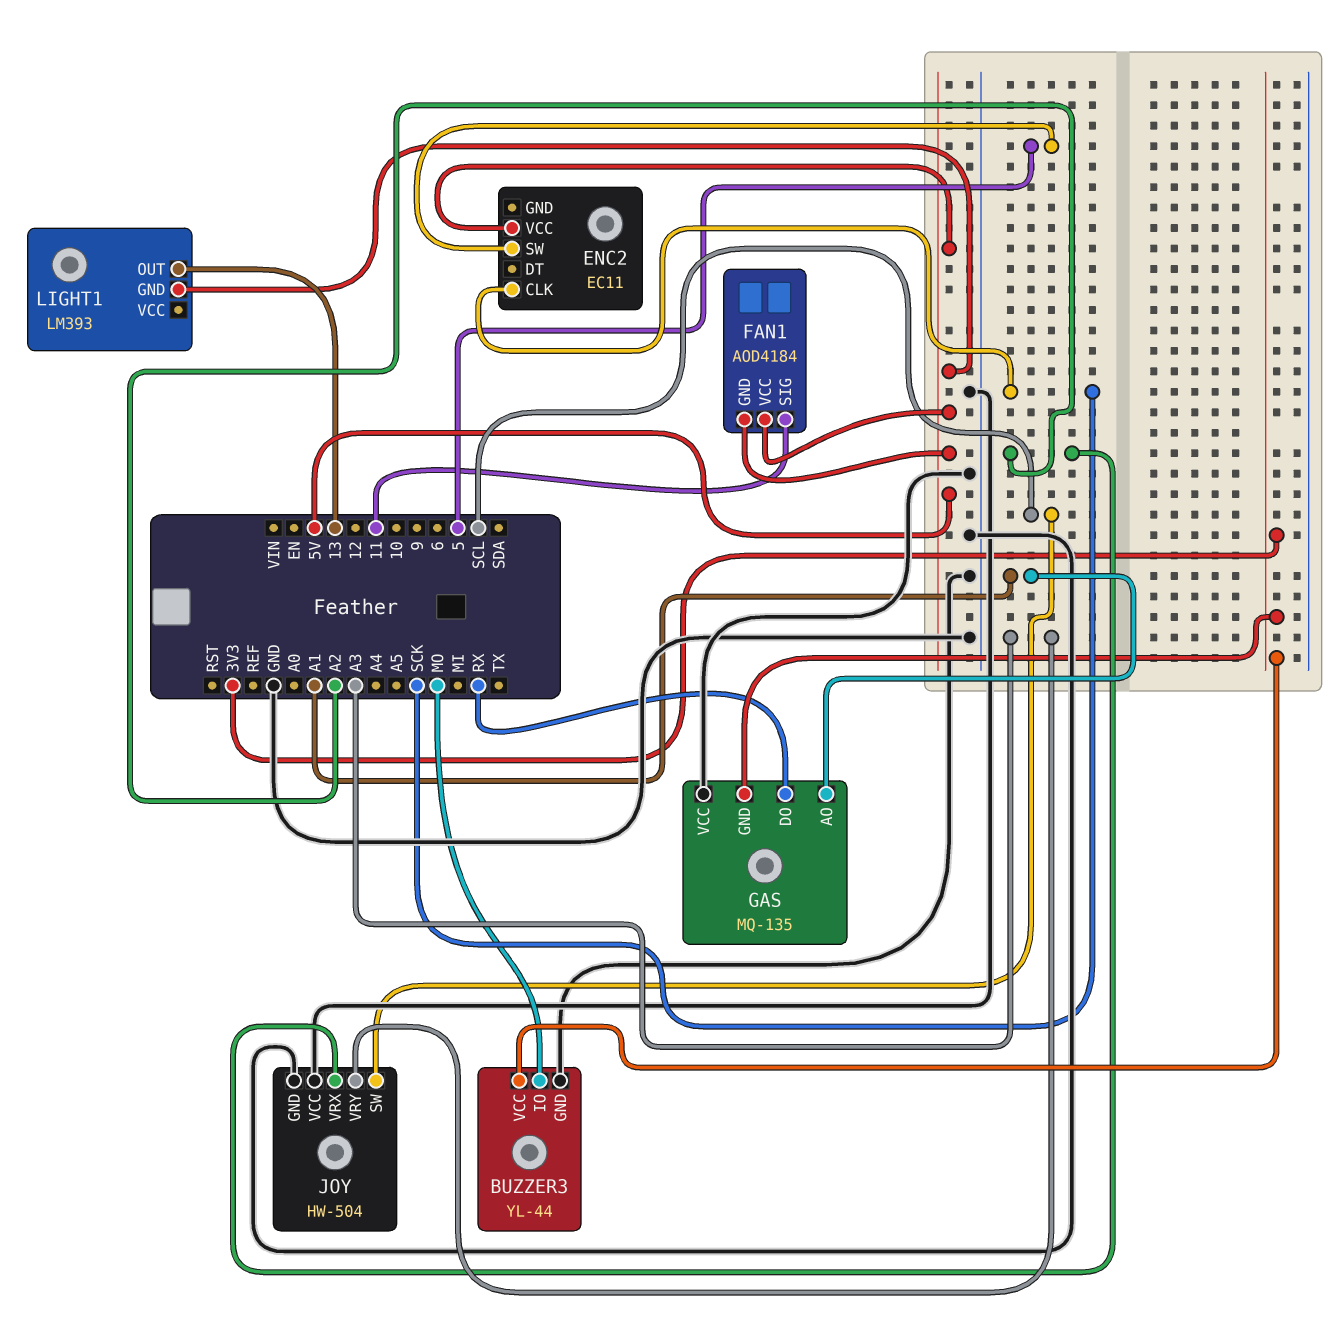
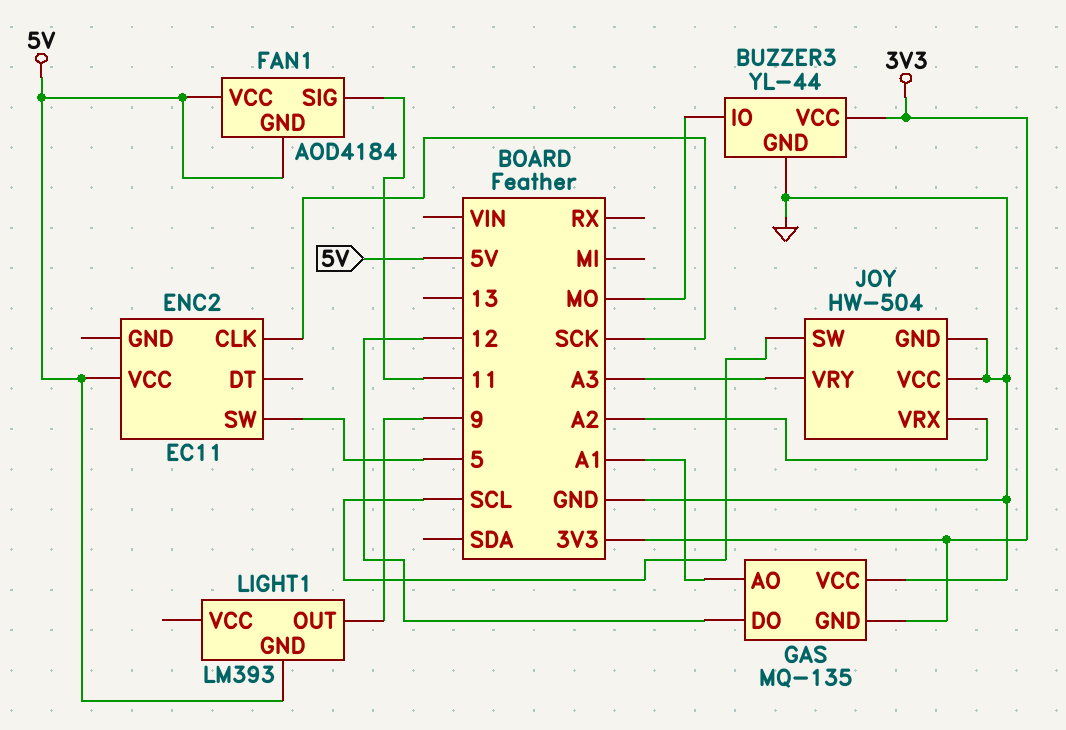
GAS pin DO: RX -> 12
LIGHT1 pin OUT: 13 -> 9

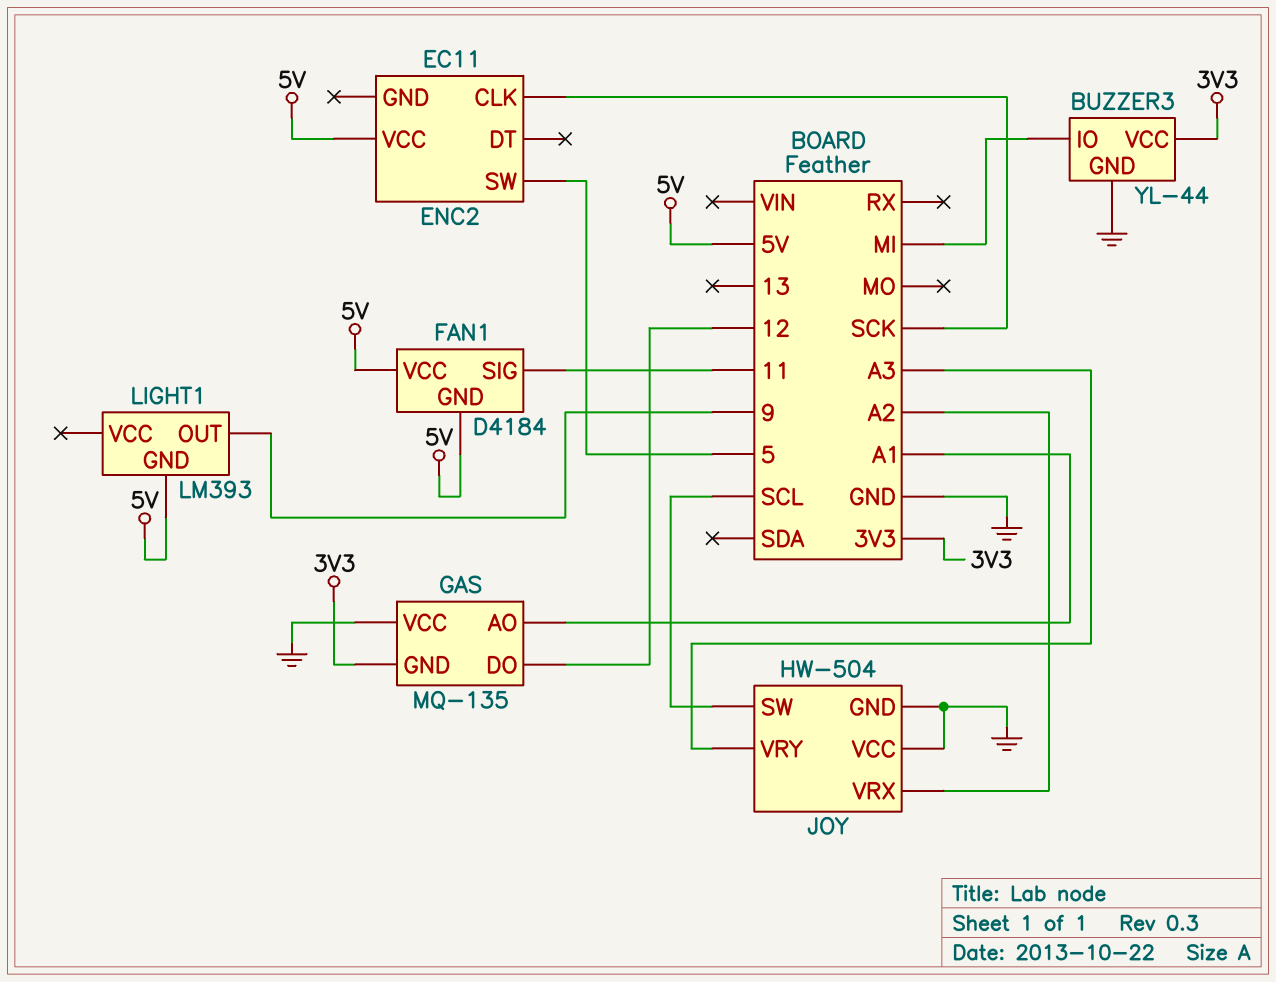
BUZZER3 pin IO: MO -> MI
FAN1: AOD4184 -> D4184

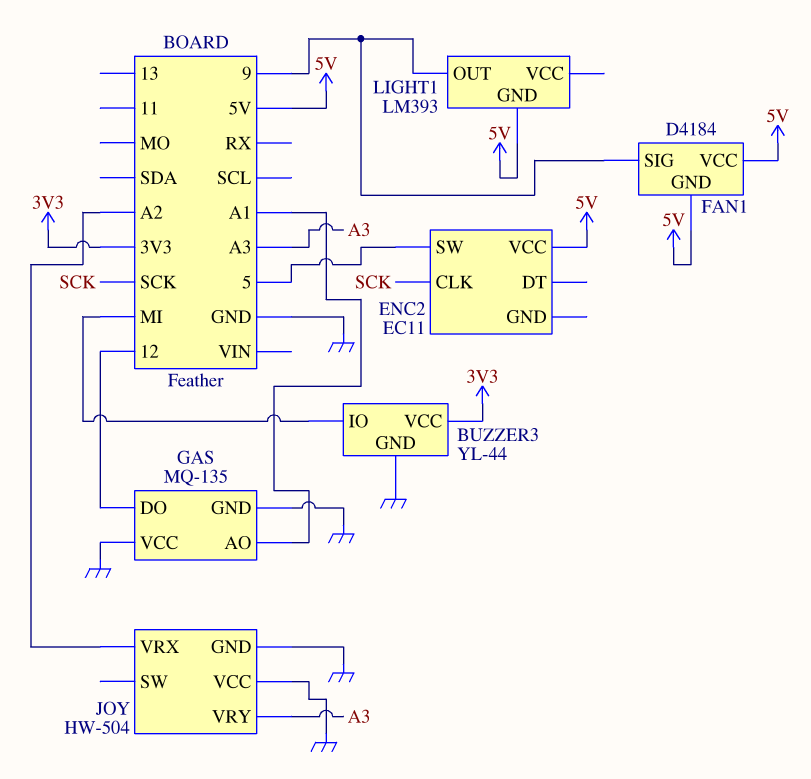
FAN1 pin SIG: 11 -> 9
GAS pin GND: 3V3 -> GND
JOY pin SW: SCL -> none

